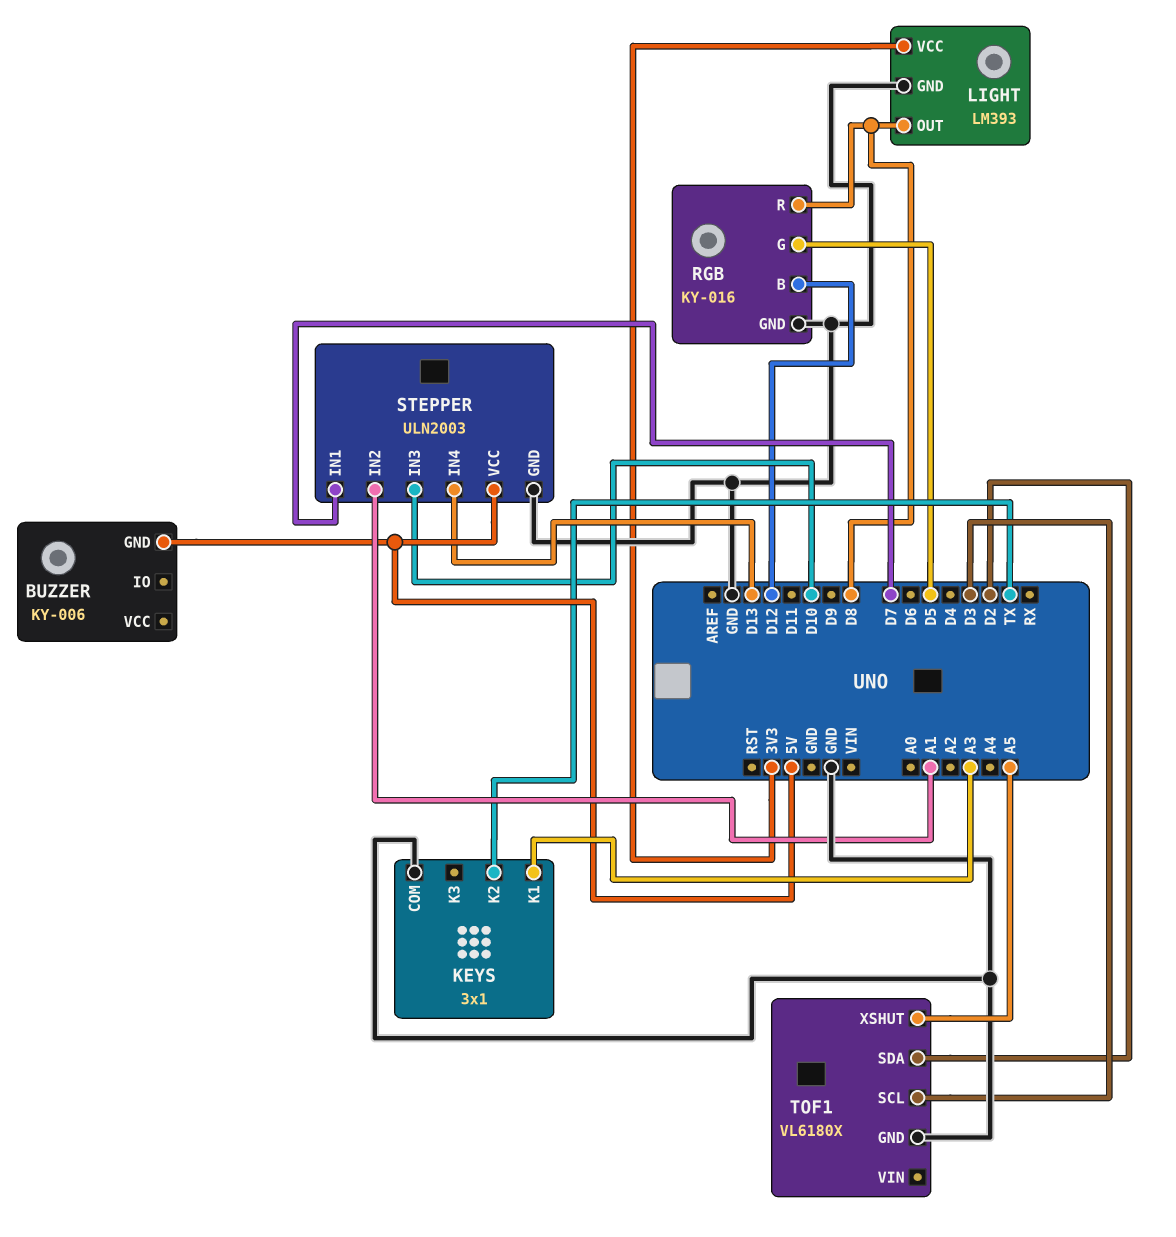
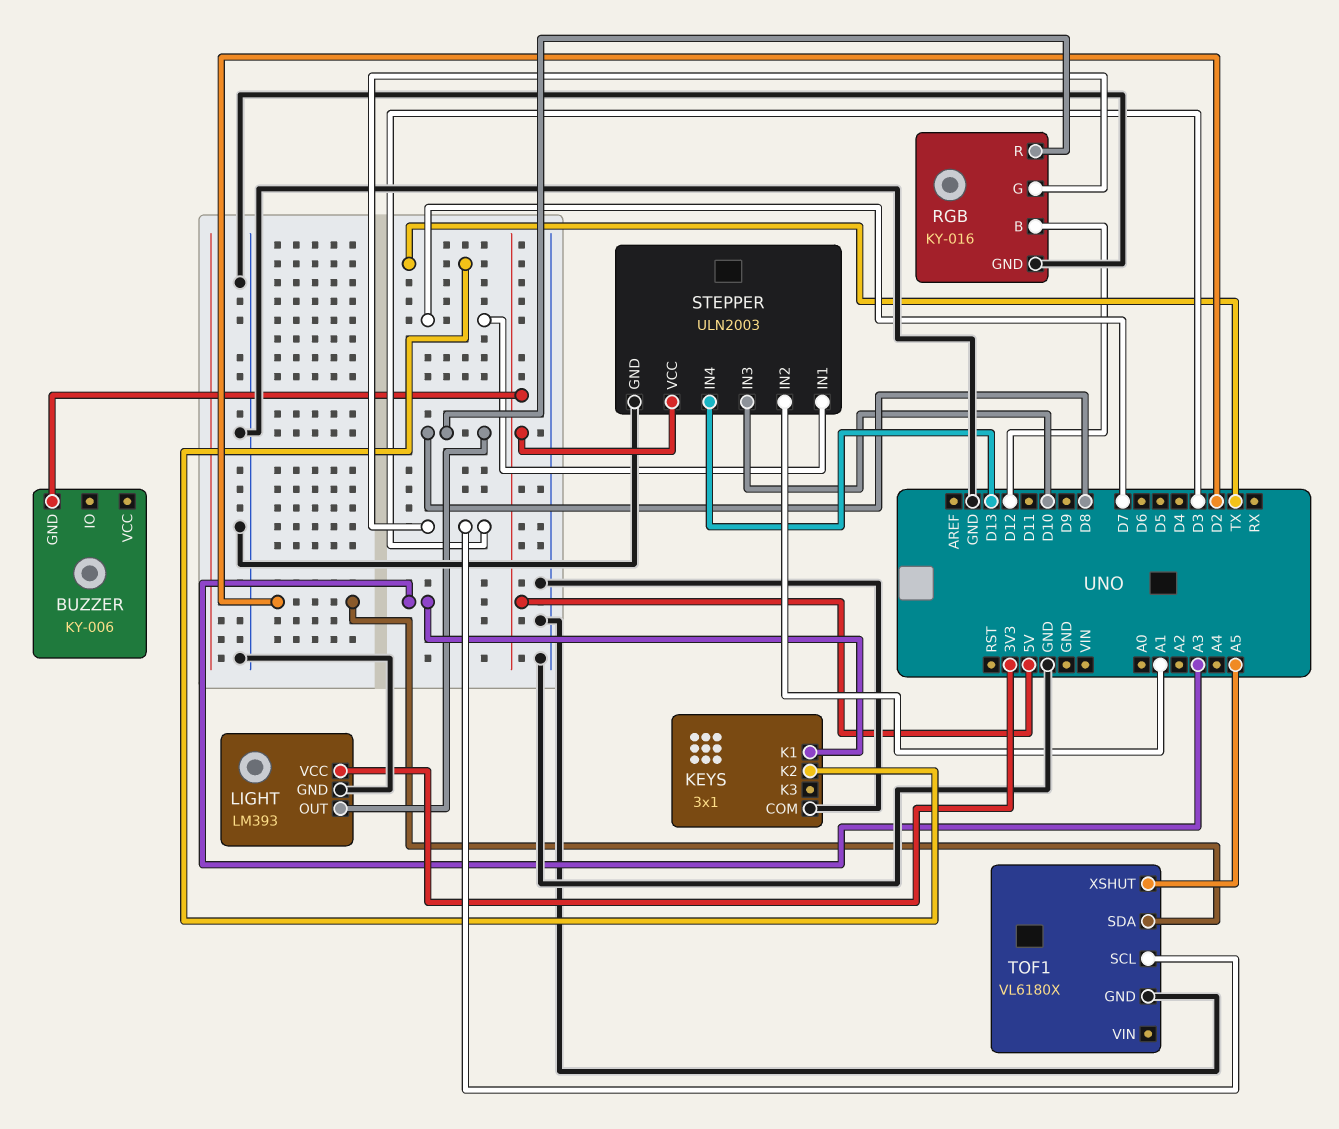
RGB pin G: D5 -> D3

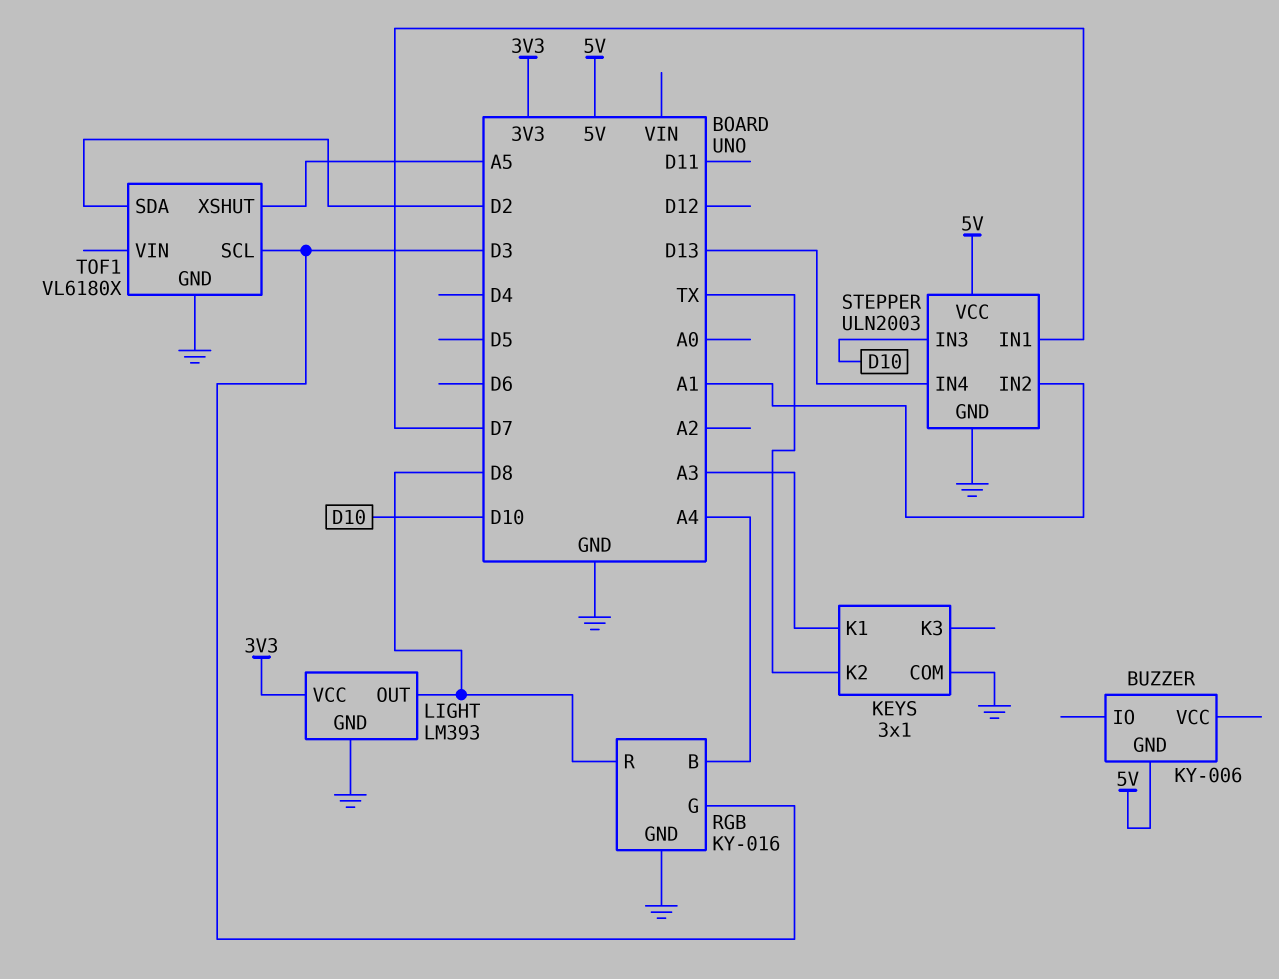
RGB pin B: D12 -> A4

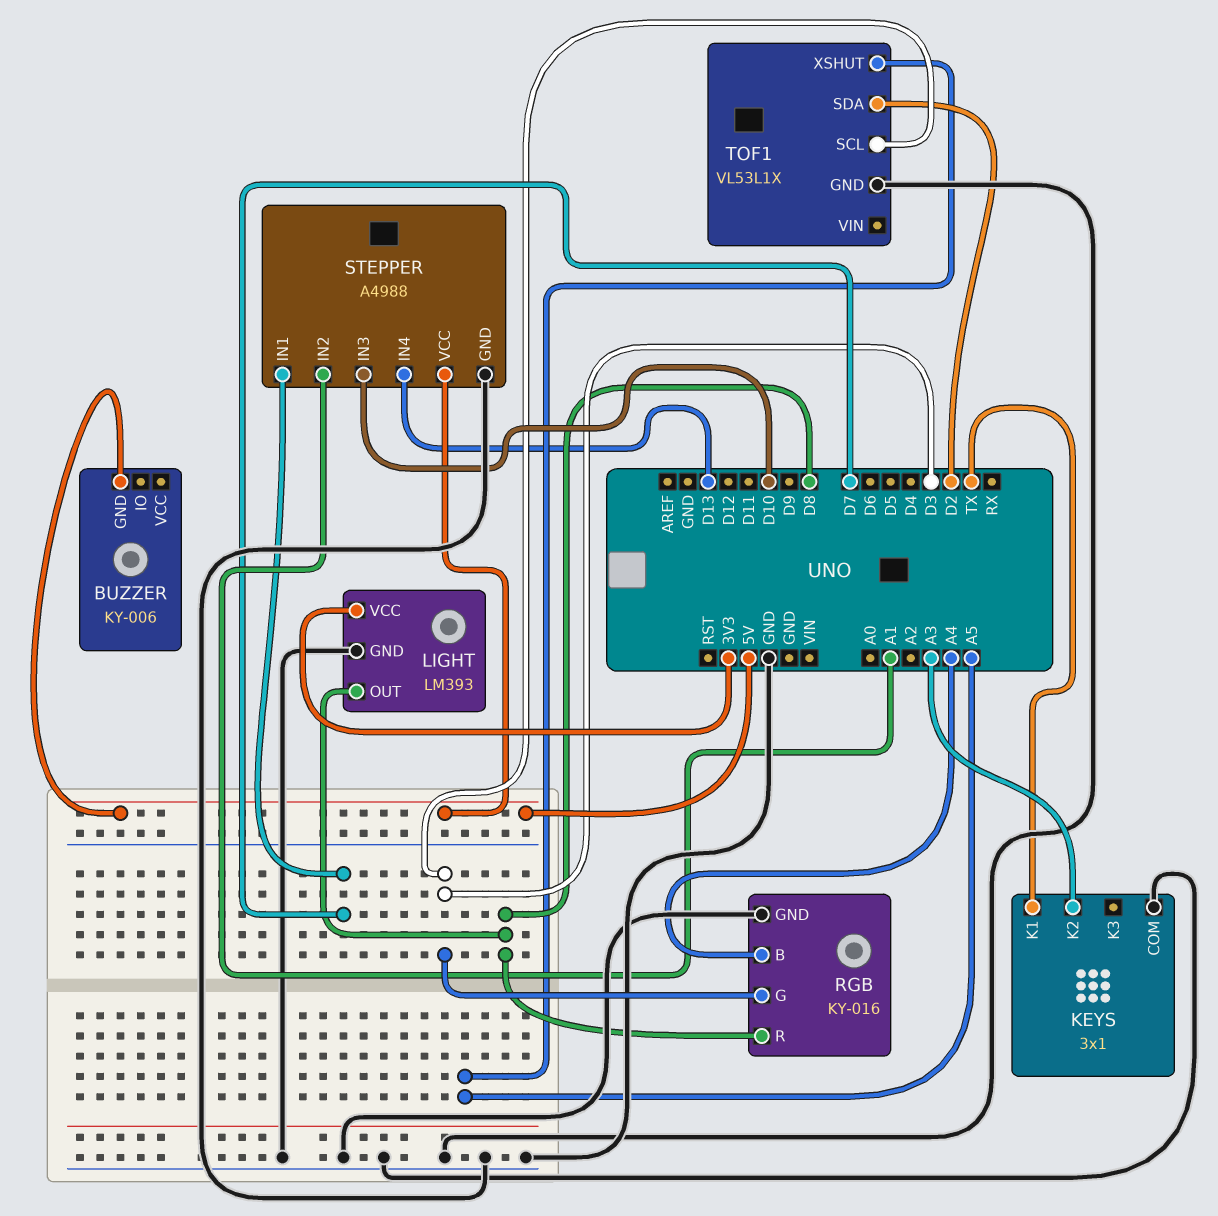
KEYS pin K1: A3 -> TX
KEYS pin K2: TX -> A3
STEPPER: ULN2003 -> A4988
TOF1: VL6180X -> VL53L1X

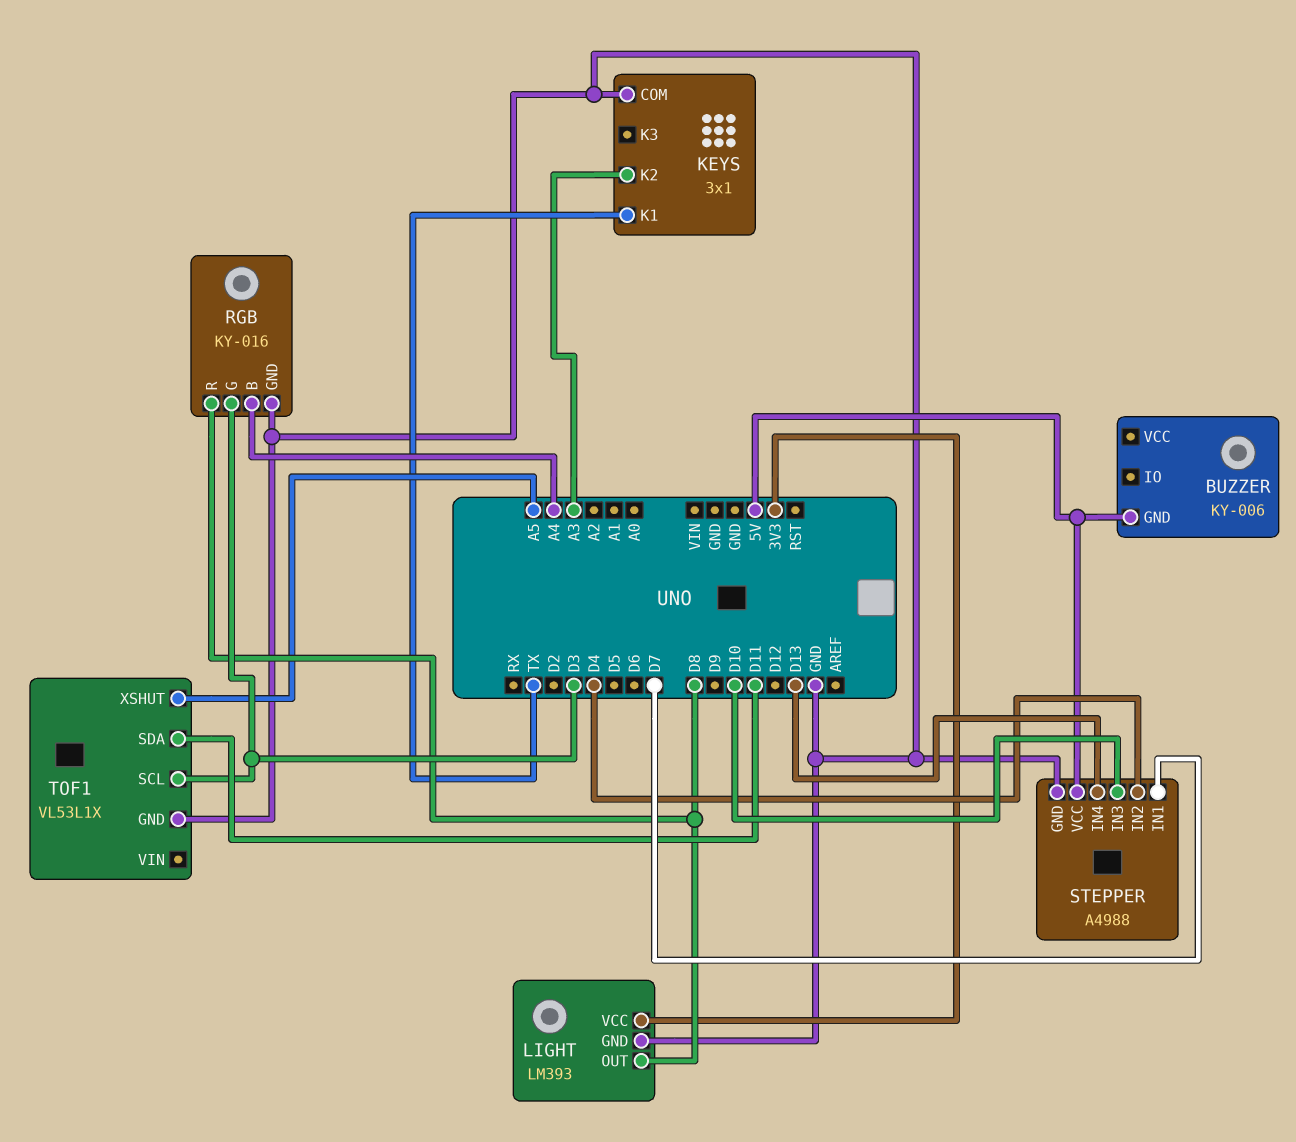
STEPPER pin IN2: A1 -> D4
TOF1 pin SDA: D2 -> D11

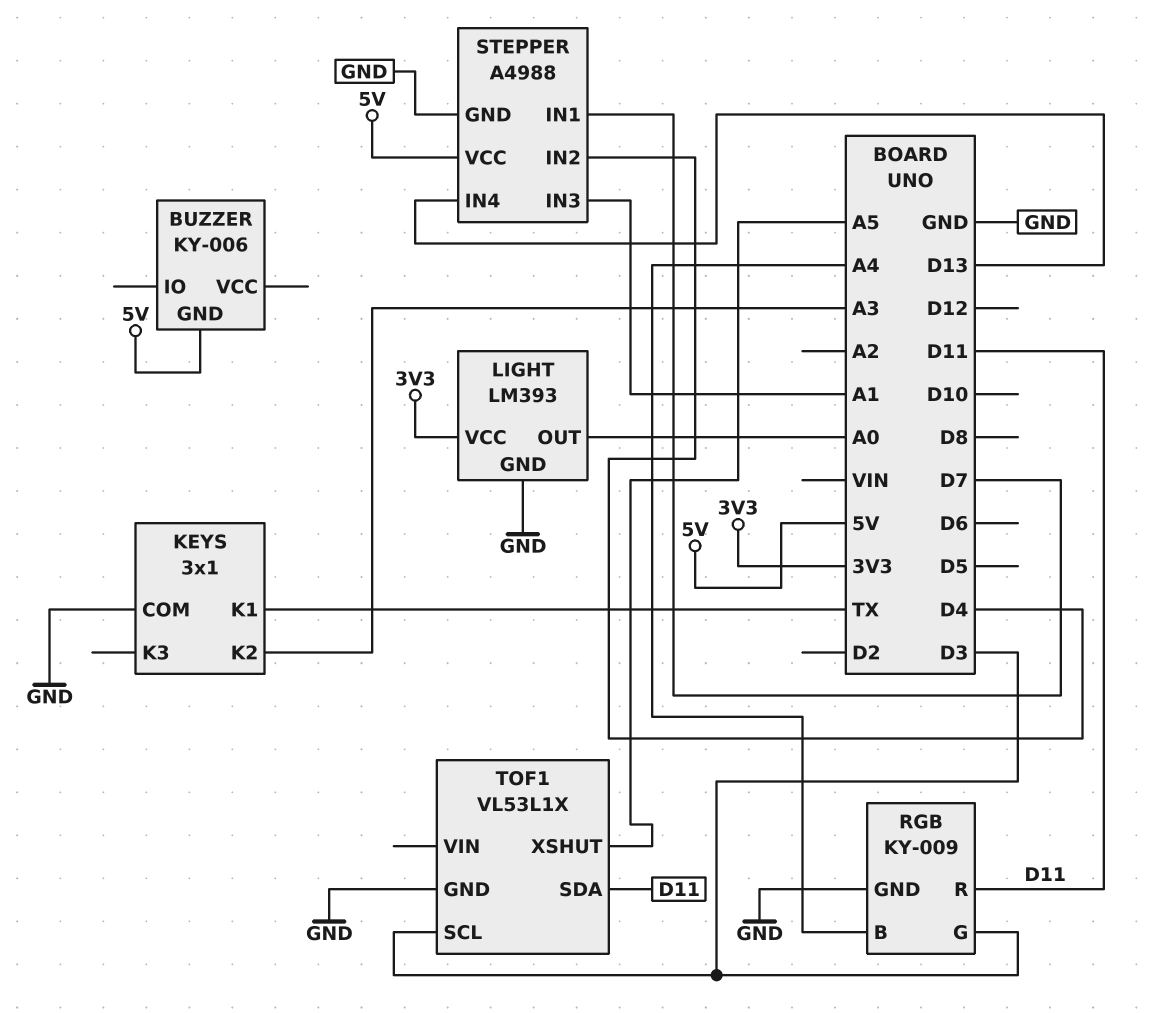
LIGHT pin OUT: D8 -> A0
RGB: KY-016 -> KY-009
RGB pin R: D8 -> D11
STEPPER pin IN3: D10 -> A1

